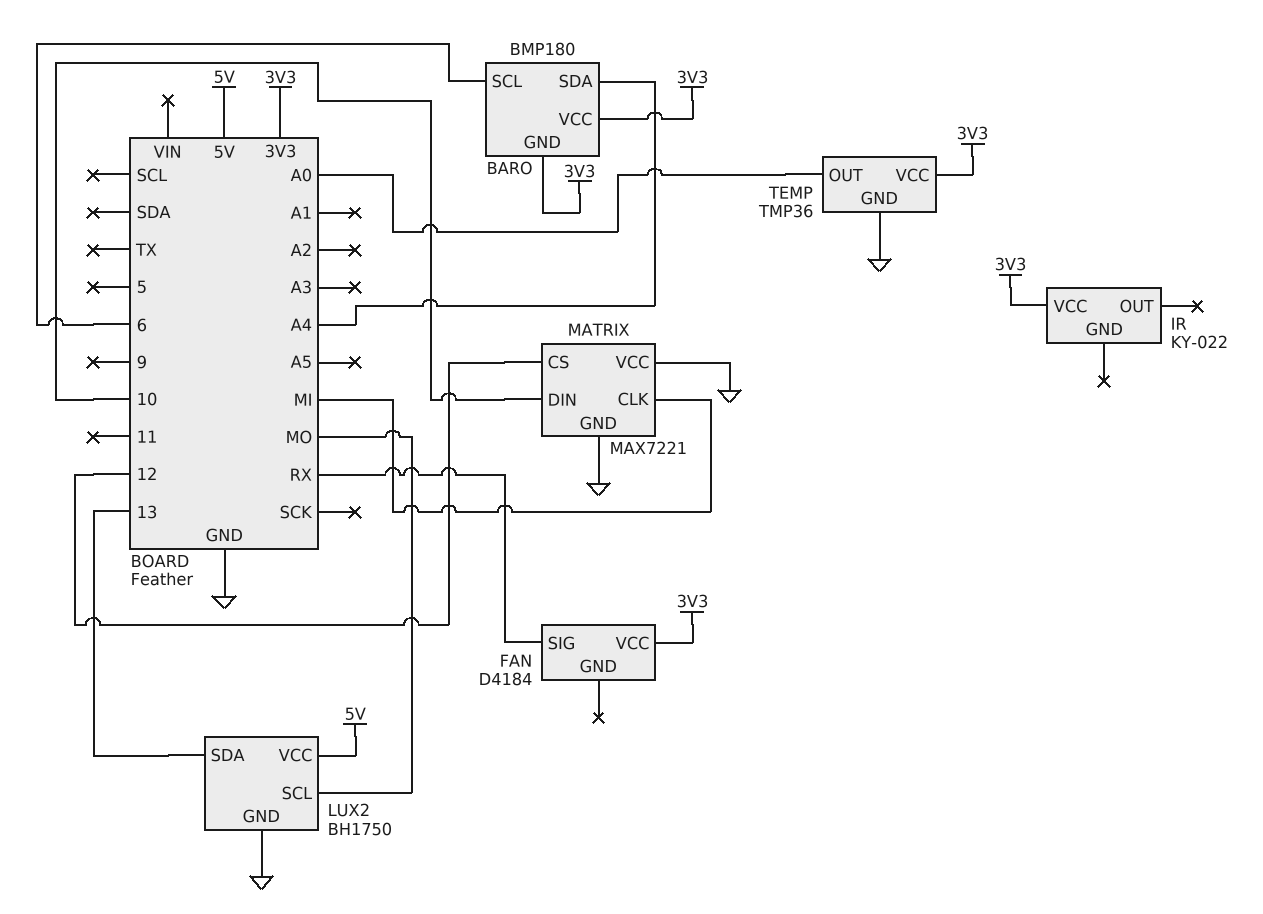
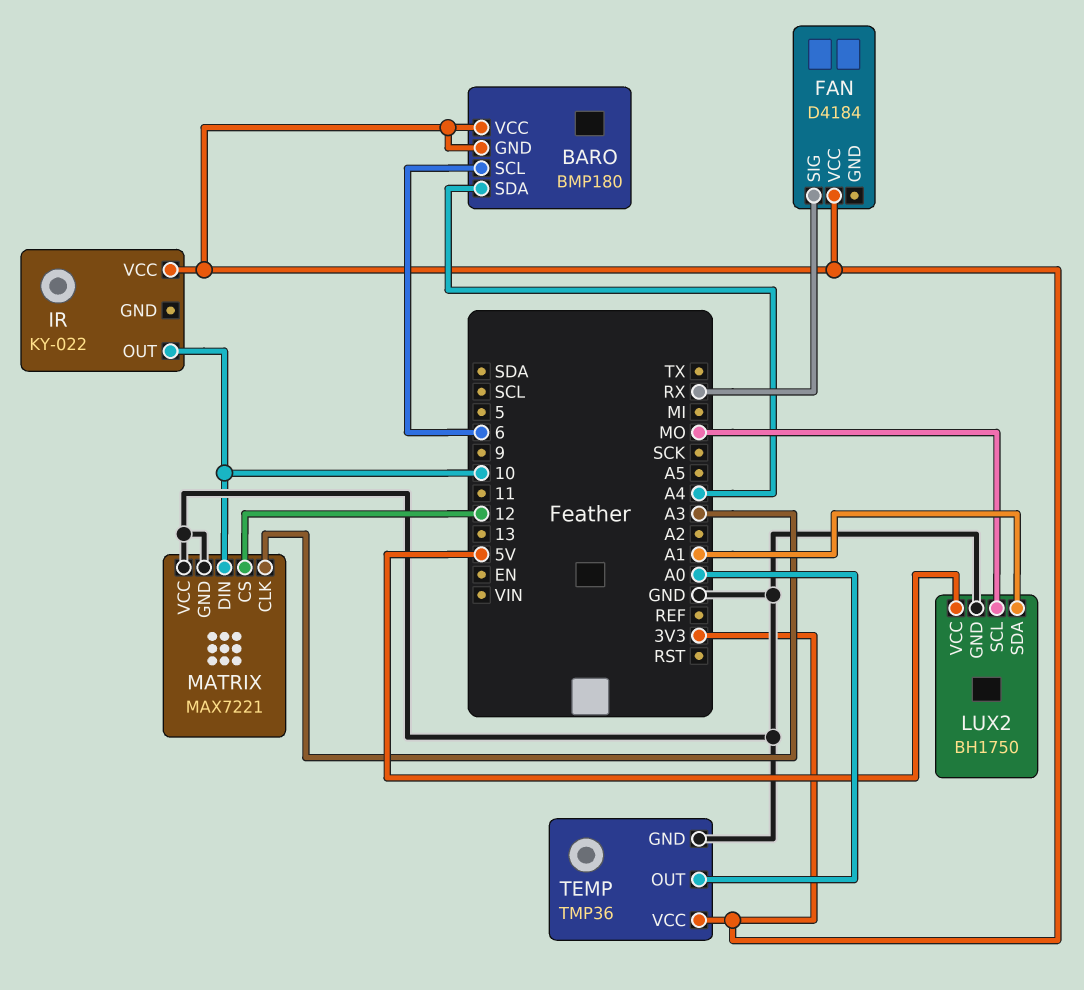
IR pin OUT: none -> 10
LUX2 pin SDA: 13 -> A1
MATRIX pin CLK: MI -> A3

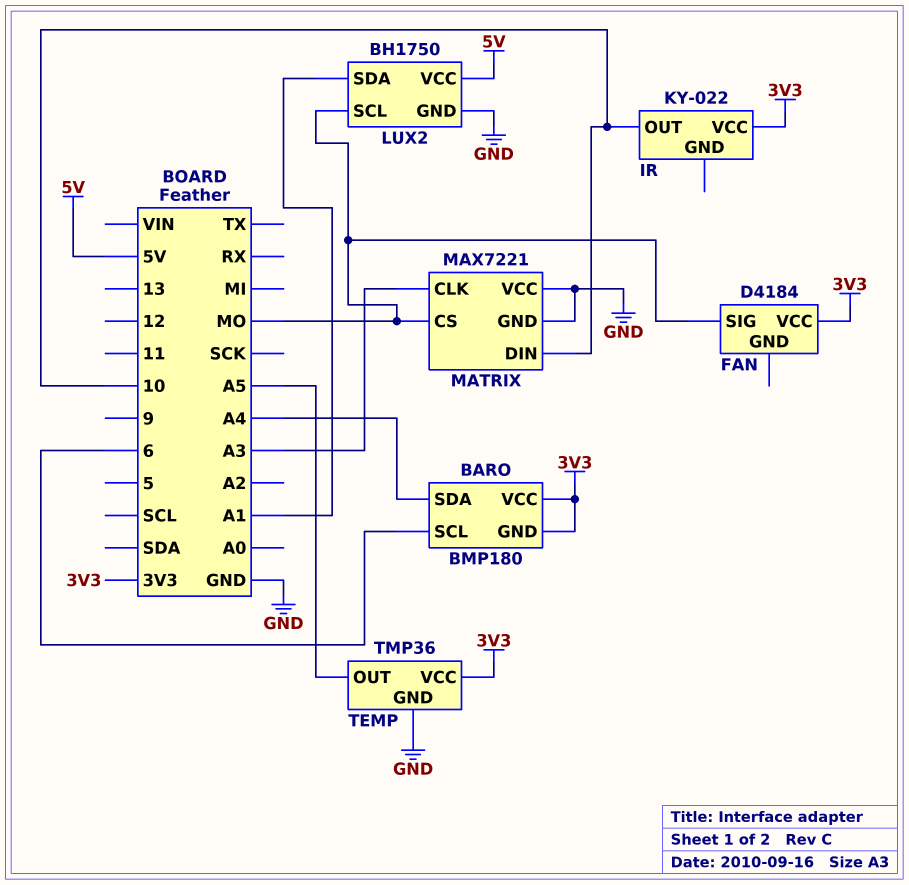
FAN pin SIG: RX -> MO
MATRIX pin CS: 12 -> MO
TEMP pin OUT: A0 -> A5

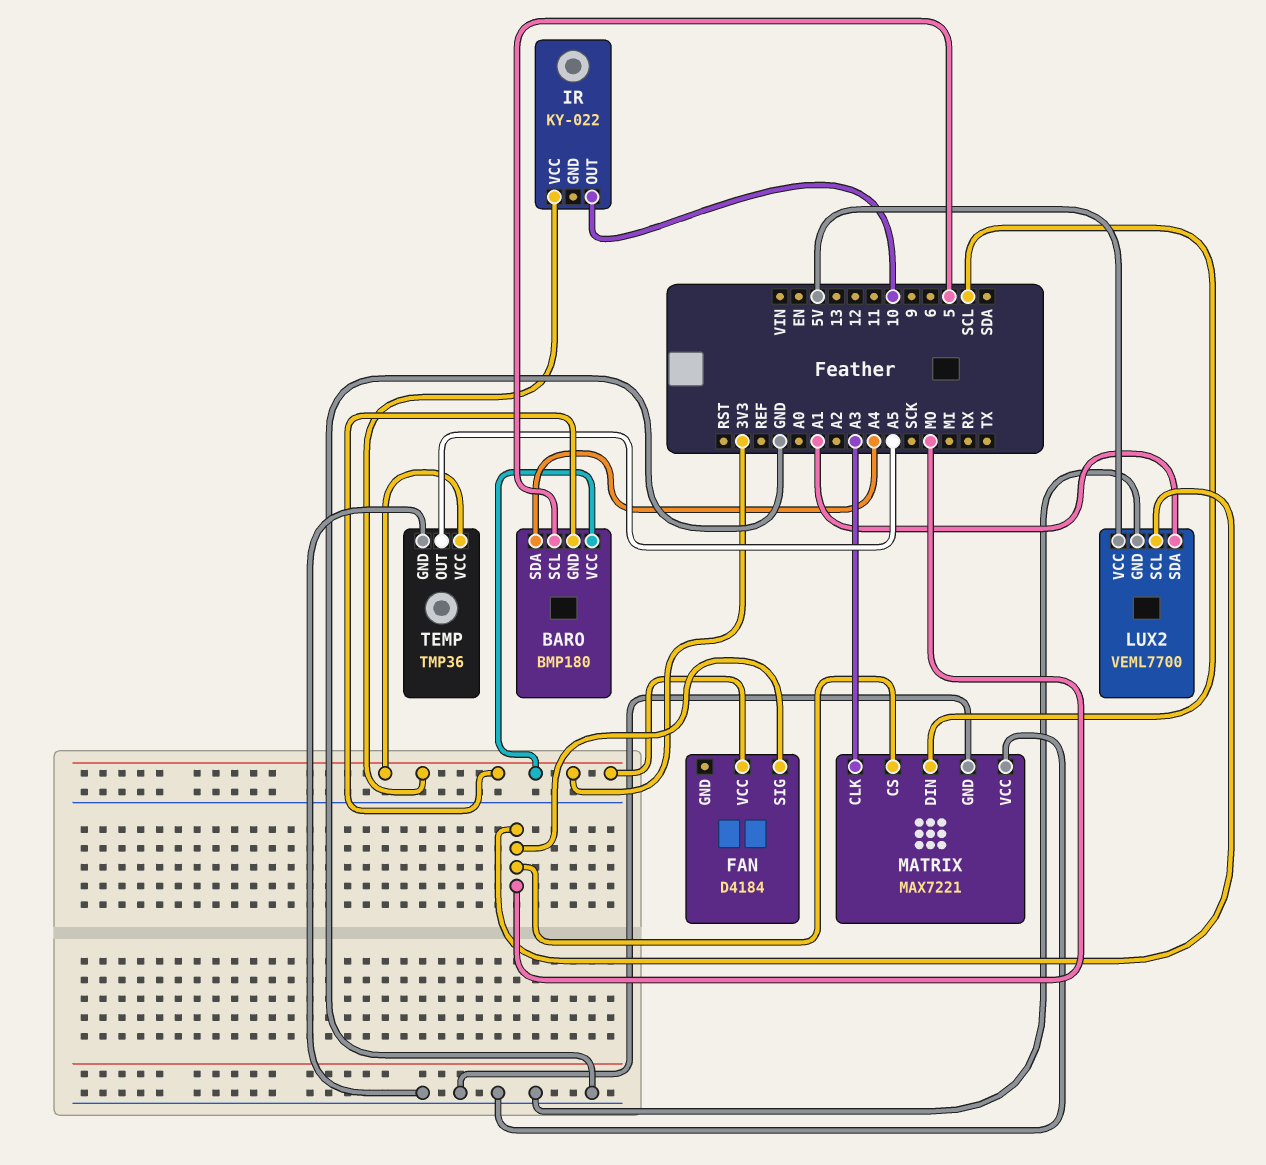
BARO pin SCL: 6 -> 5
LUX2: BH1750 -> VEML7700
MATRIX pin DIN: 10 -> SCL

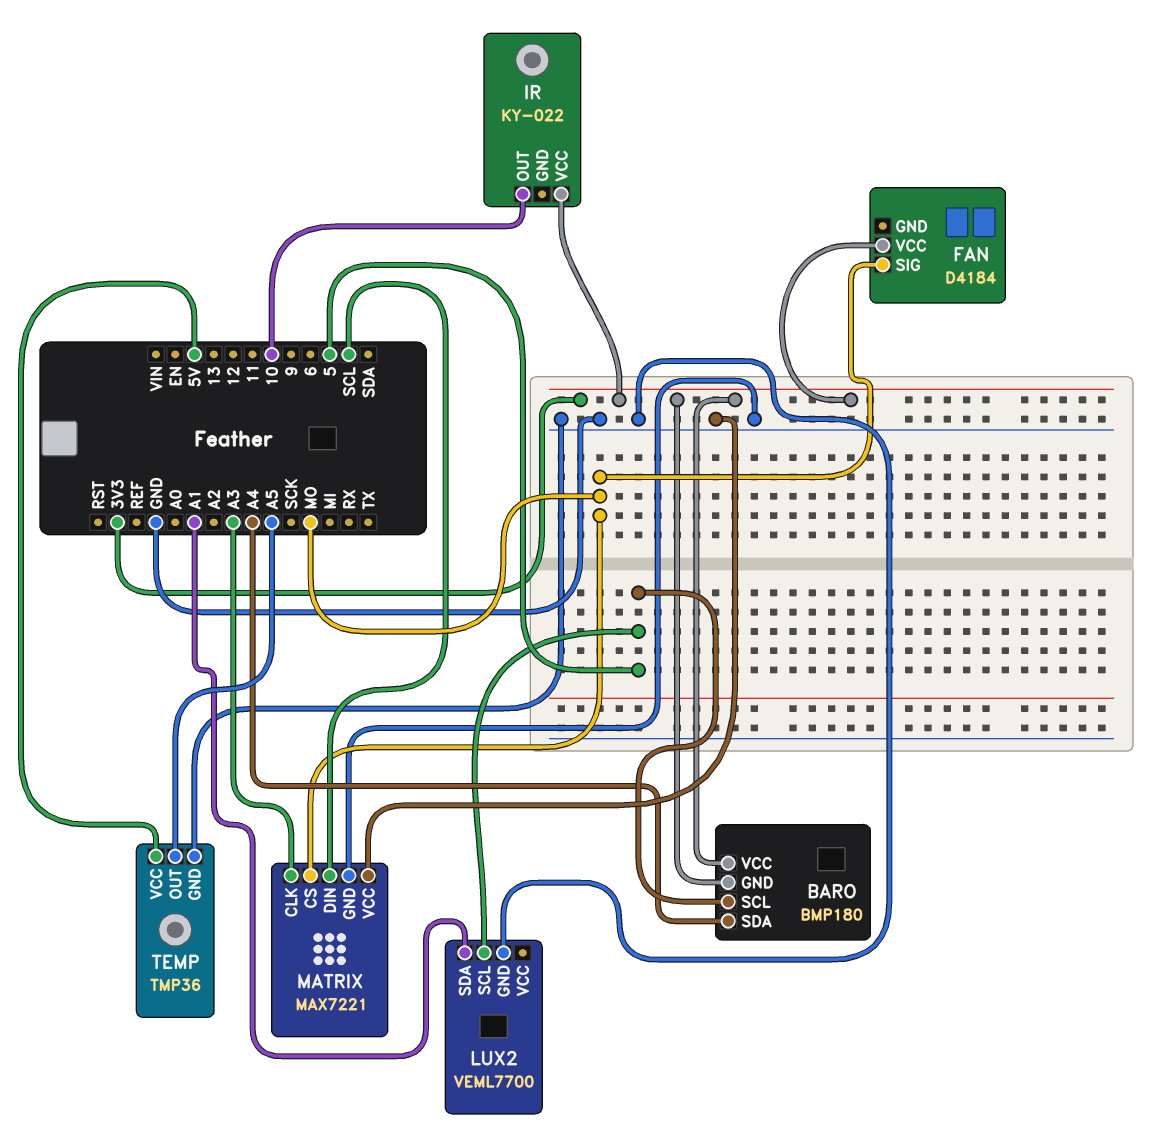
LUX2 pin SCL: MO -> 5
LUX2 pin VCC: 5V -> none
TEMP pin VCC: 3V3 -> 5V

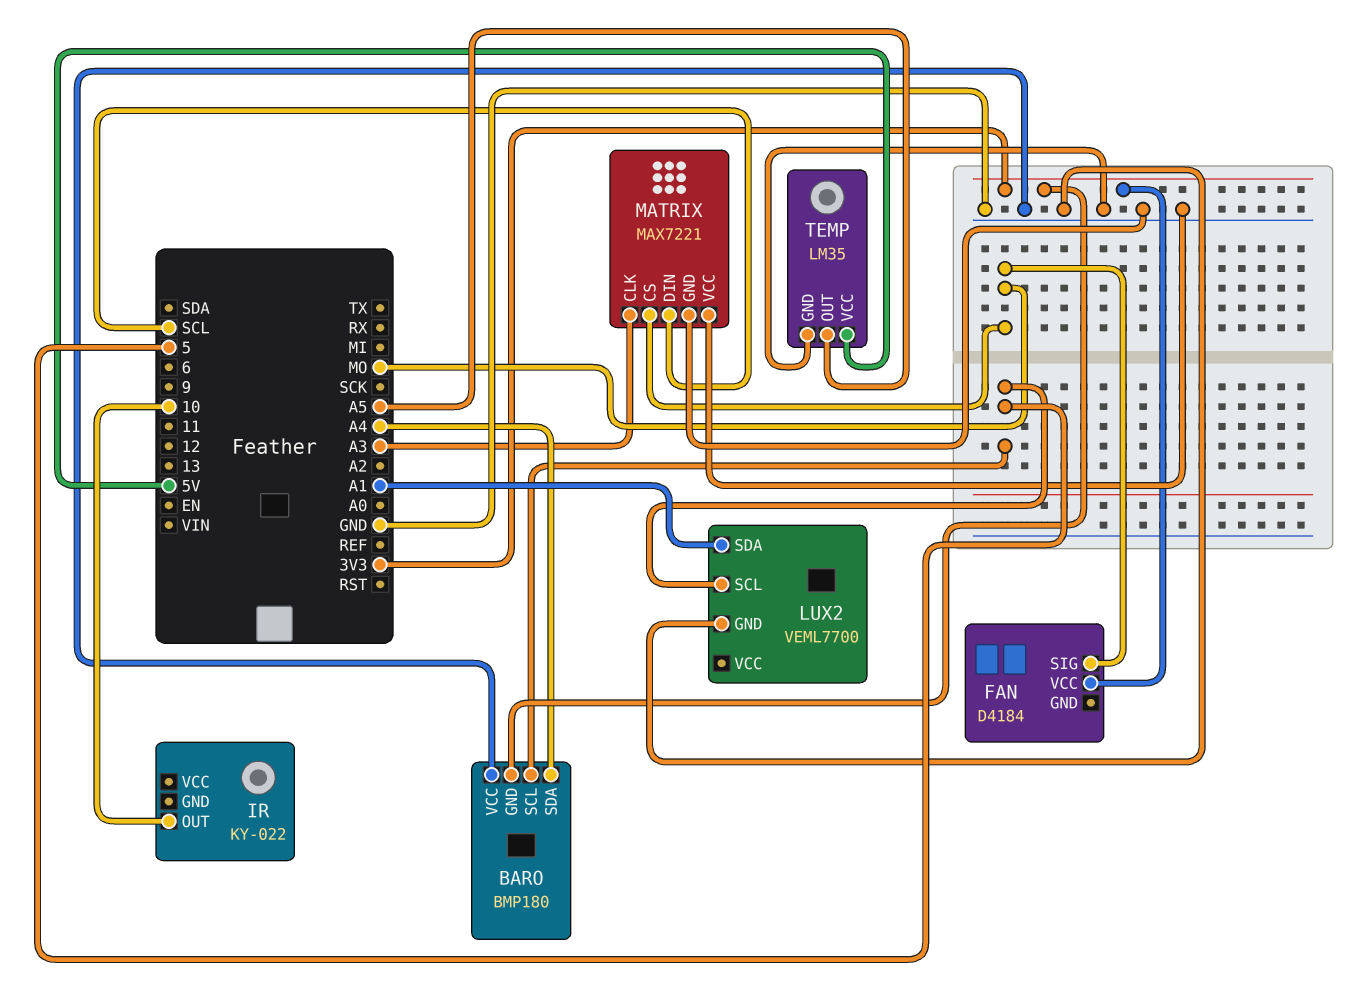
BARO pin VCC: 3V3 -> GND
IR pin VCC: 3V3 -> none
TEMP: TMP36 -> LM35

